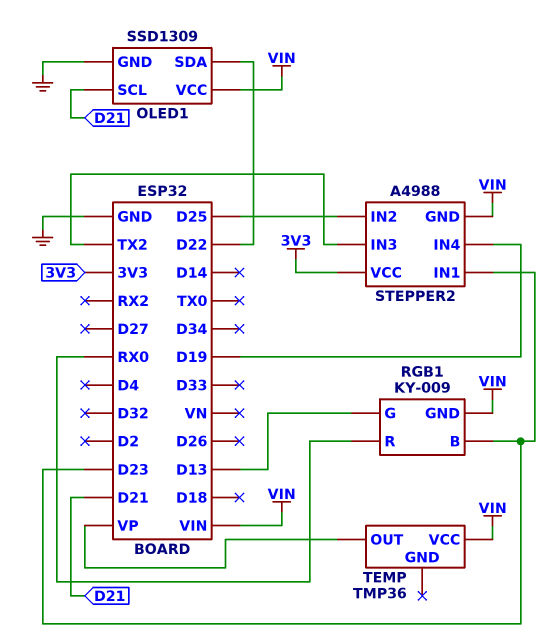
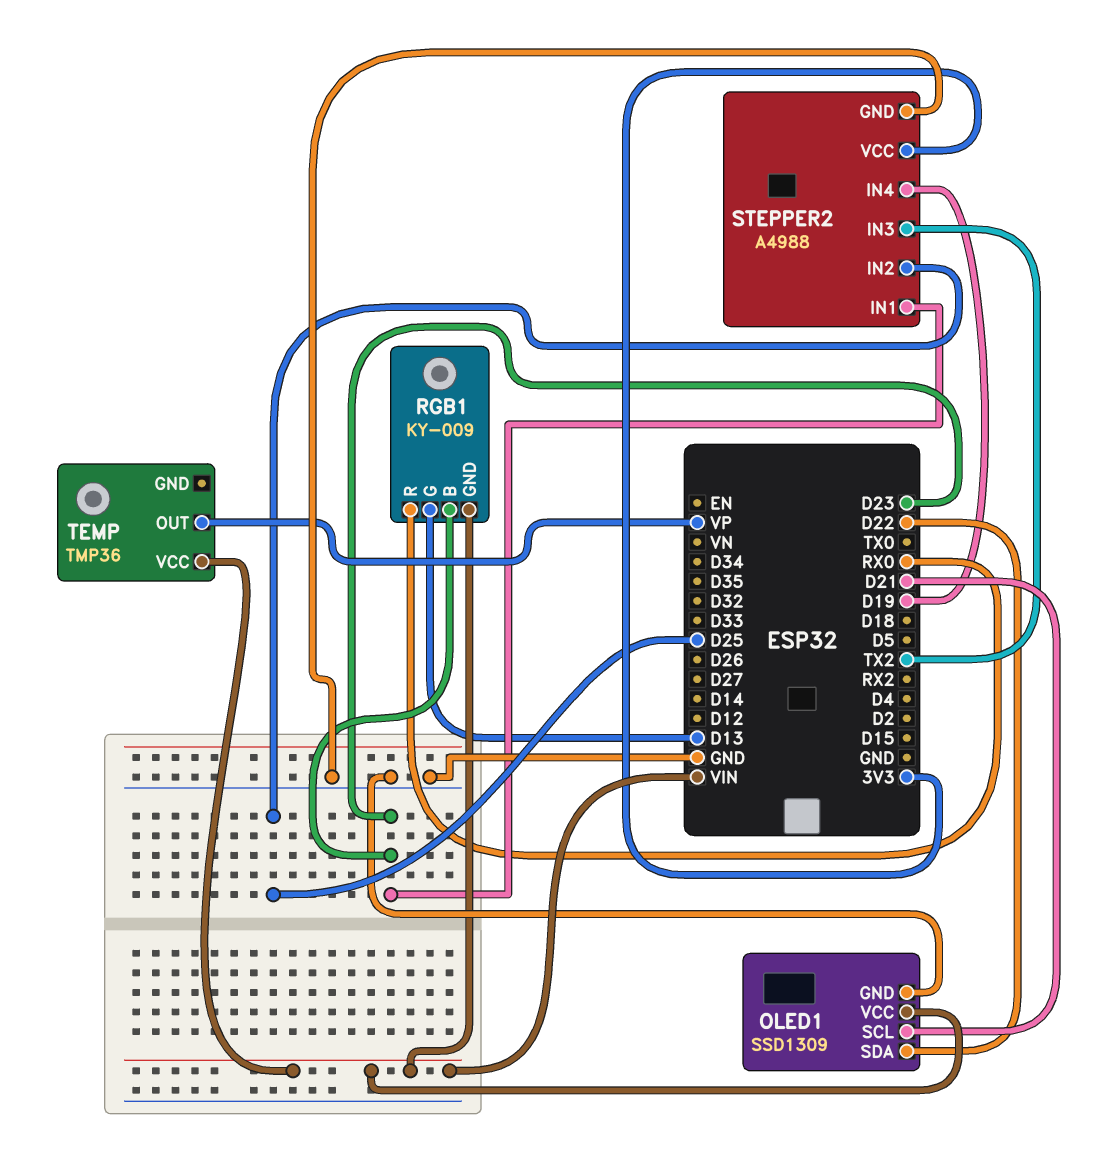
STEPPER2 pin GND: VIN -> GND

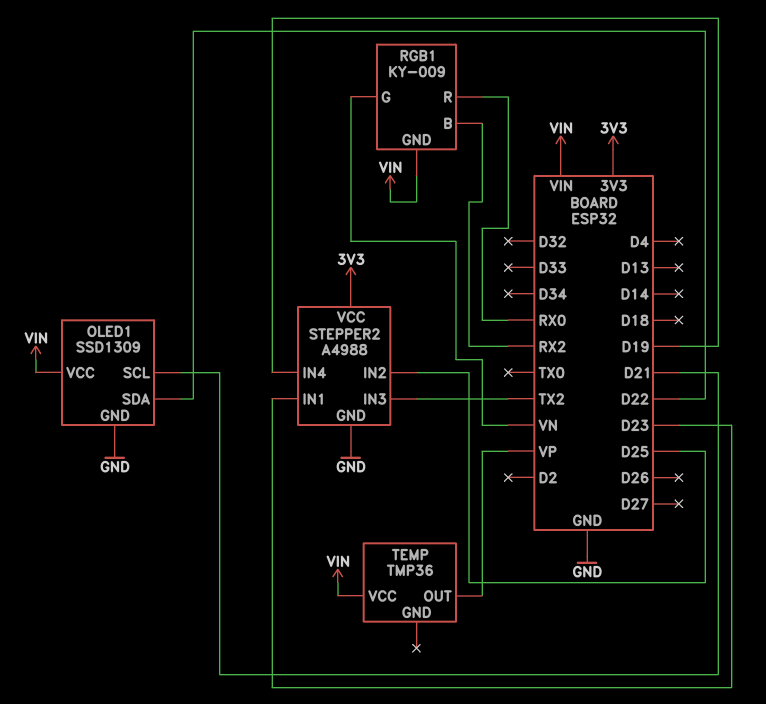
RGB1 pin B: D23 -> RX2
RGB1 pin G: D13 -> VN

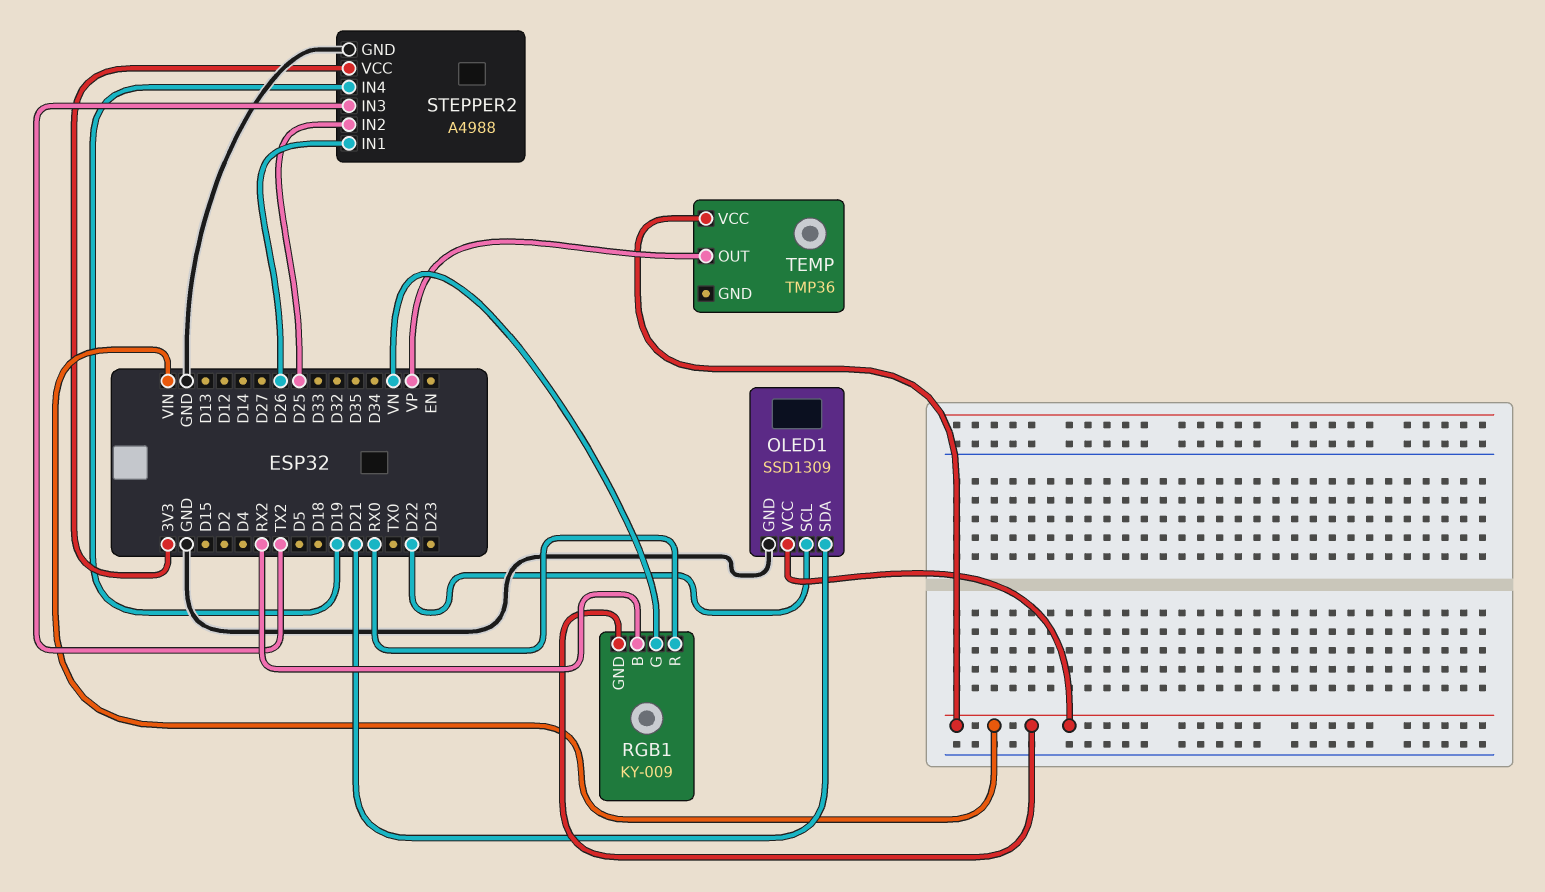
OLED1 pin SCL: D21 -> D22
OLED1 pin SDA: D22 -> D21
STEPPER2 pin IN1: D23 -> D26

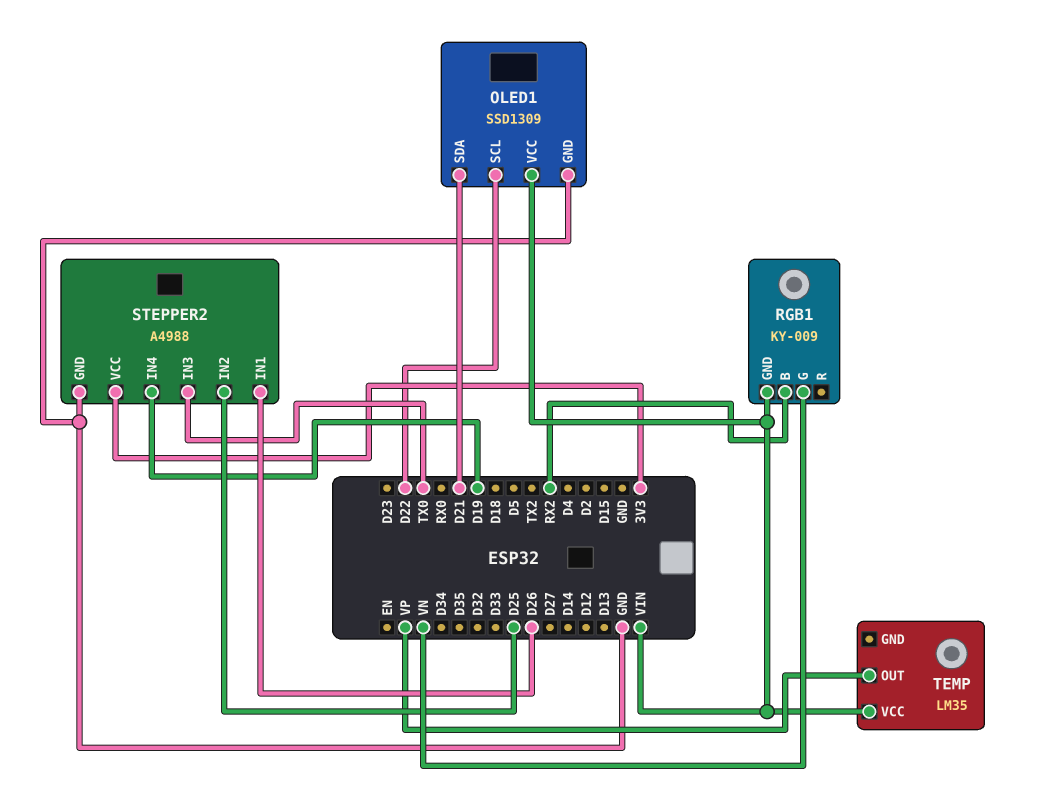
RGB1 pin R: RX0 -> none
STEPPER2 pin IN3: TX2 -> TX0
TEMP: TMP36 -> LM35

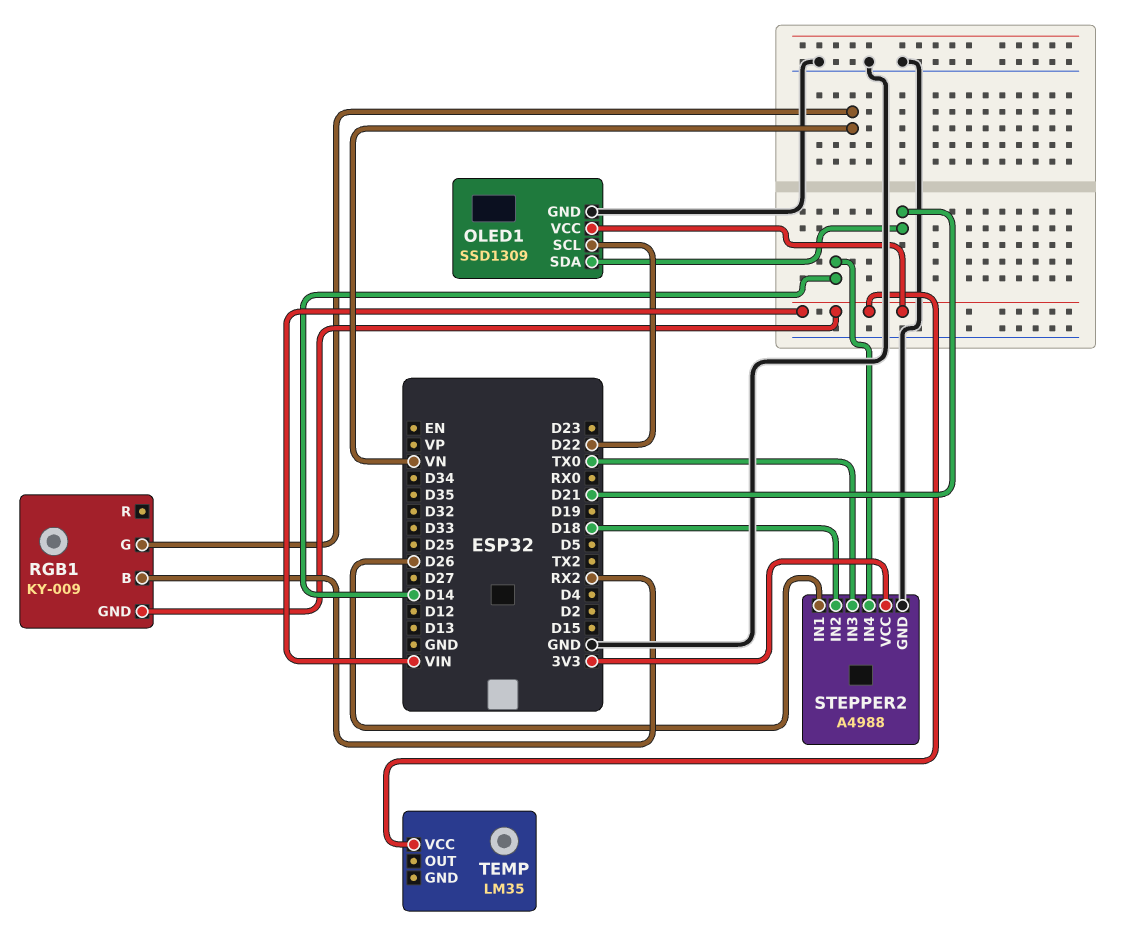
STEPPER2 pin IN2: D25 -> D18
STEPPER2 pin IN4: D19 -> D14
TEMP pin OUT: VP -> none

